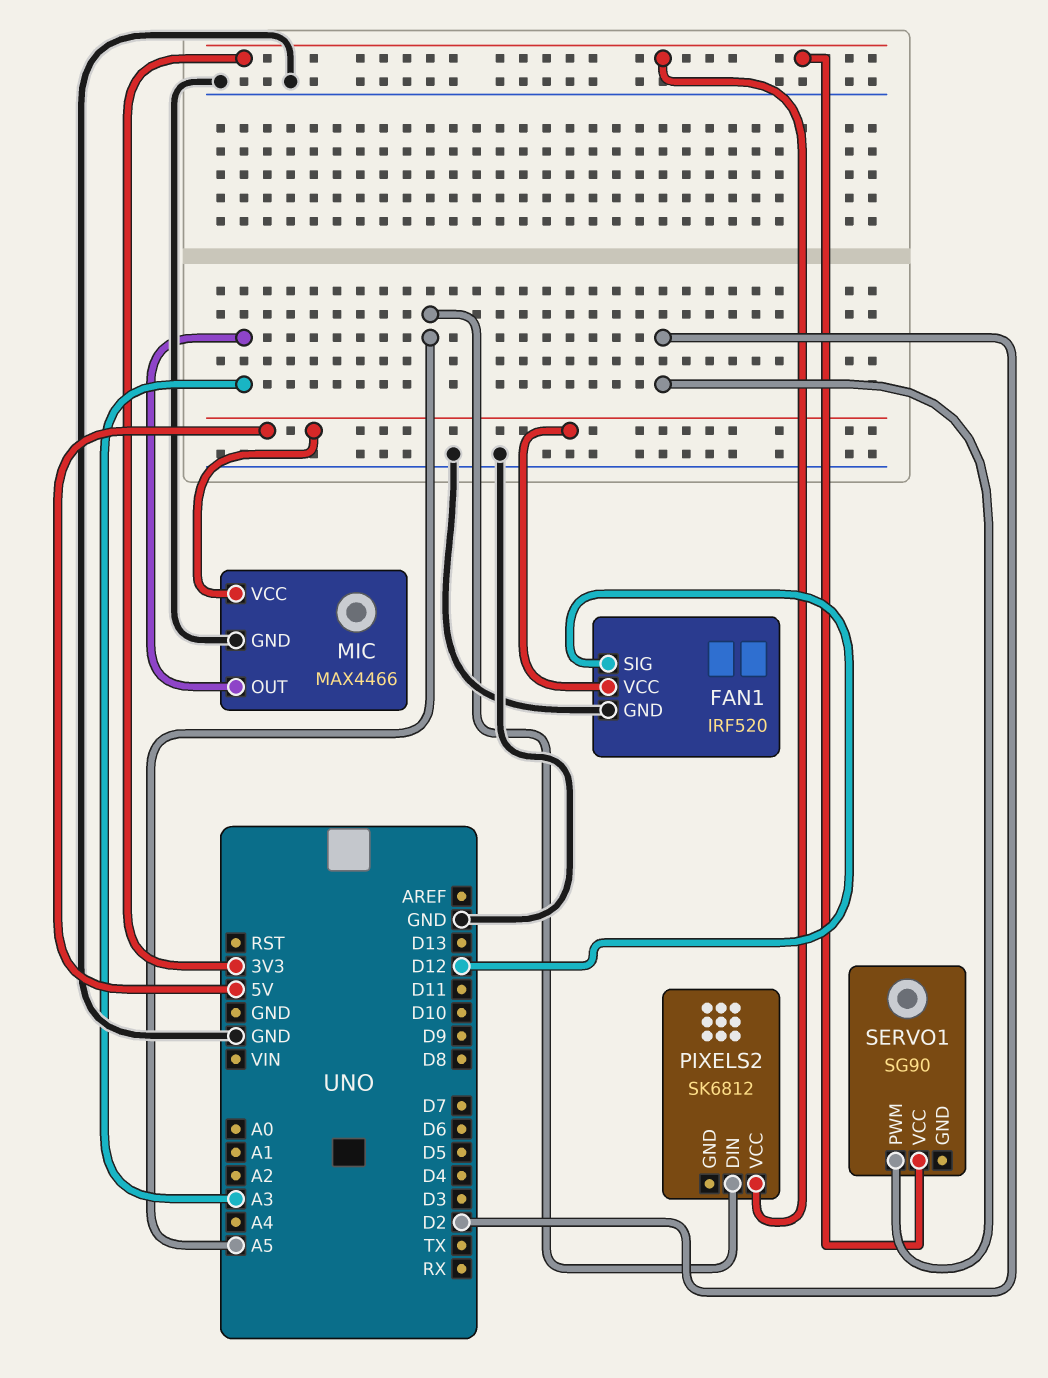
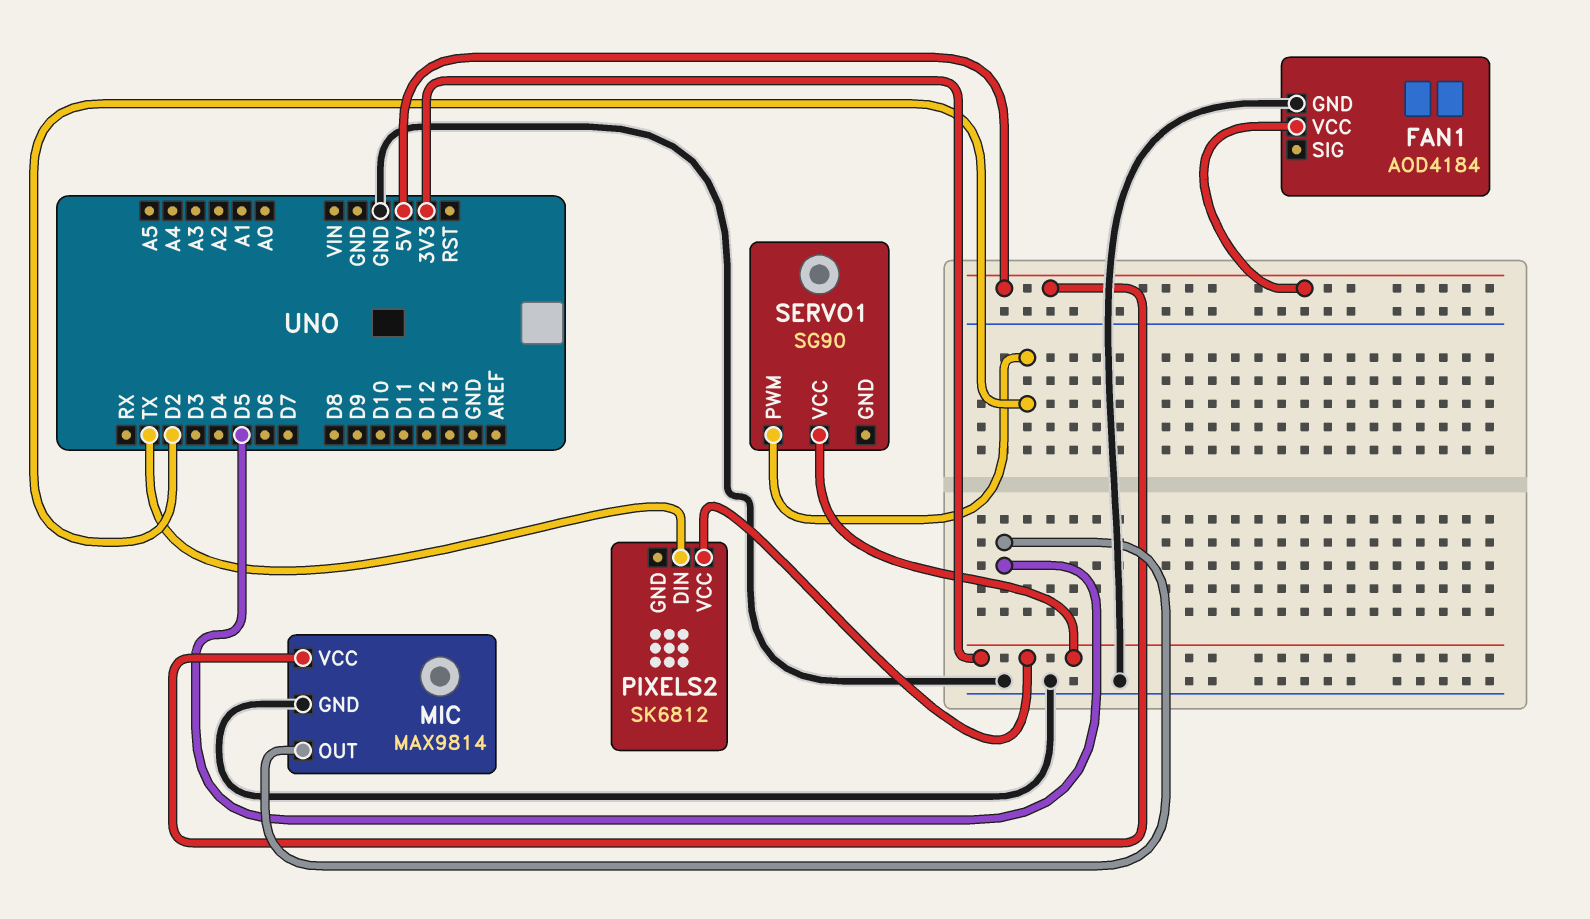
FAN1: IRF520 -> AOD4184
FAN1 pin SIG: D12 -> none
MIC: MAX4466 -> MAX9814
MIC pin OUT: A3 -> D5
PIXELS2 pin DIN: A5 -> TX

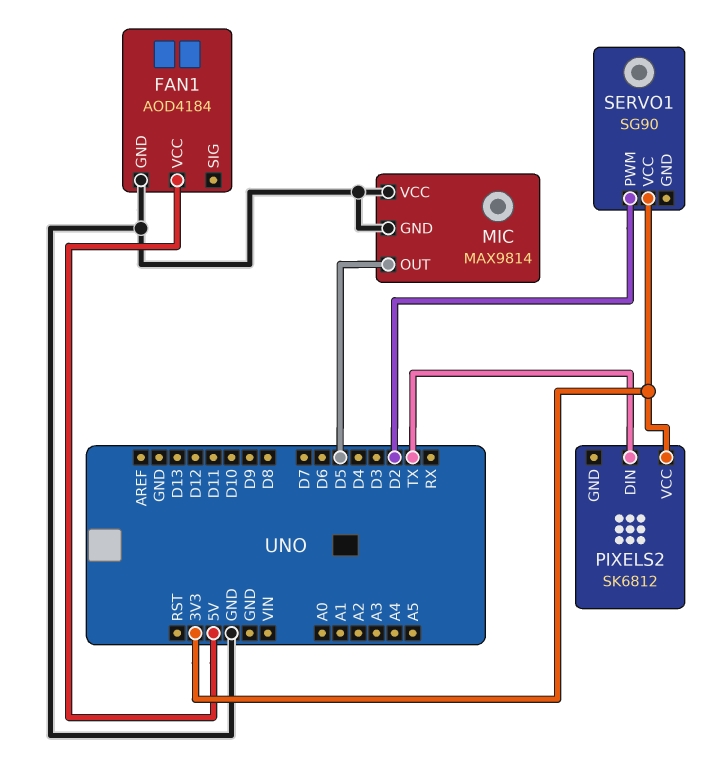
MIC pin VCC: 5V -> GND

